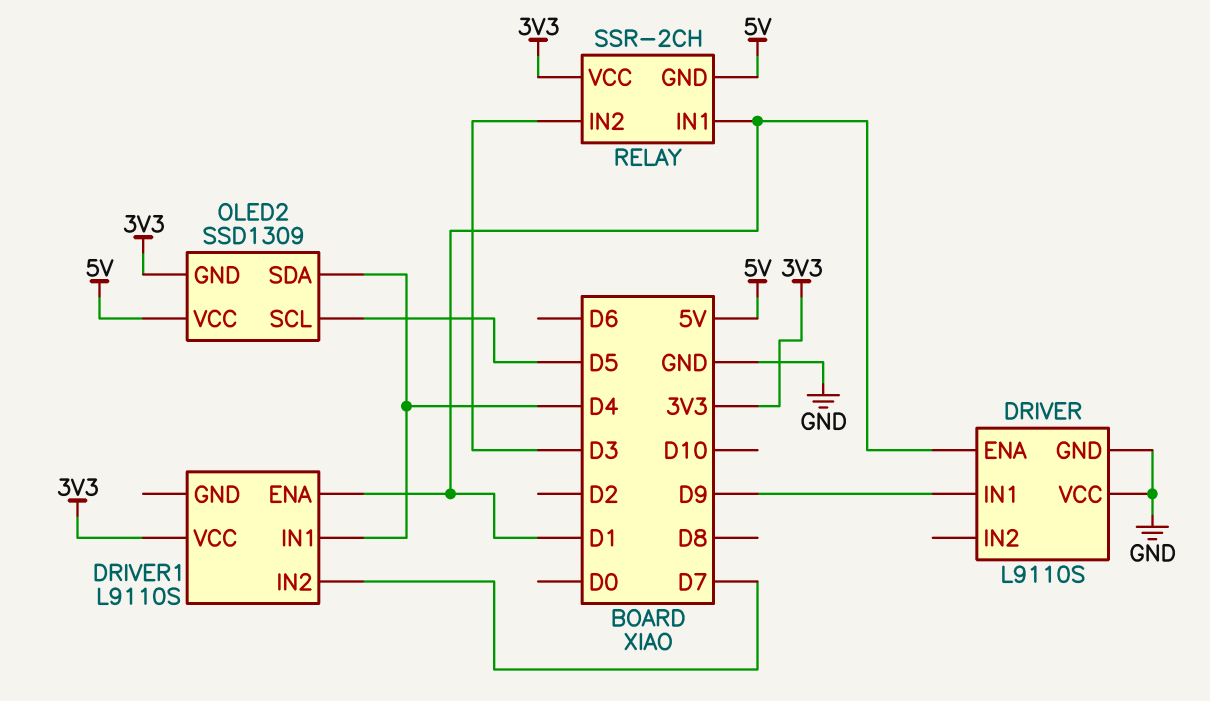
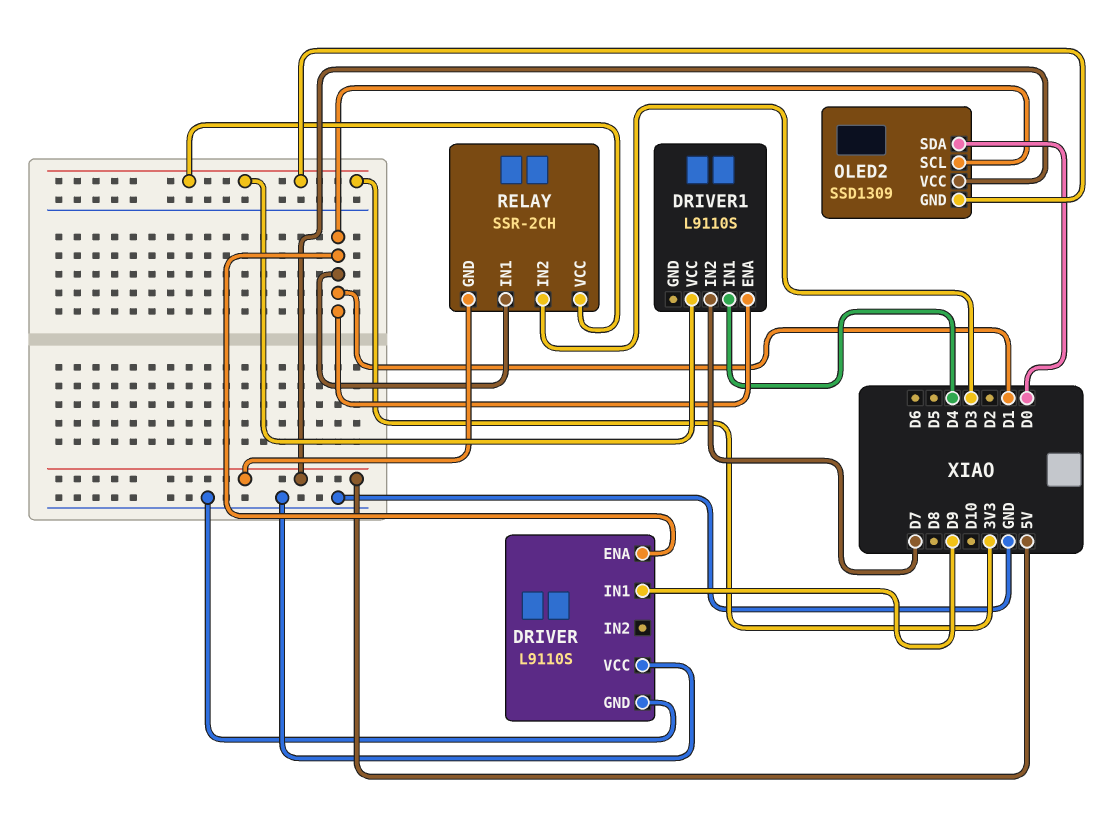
OLED2 pin SCL: D5 -> D1
OLED2 pin SDA: D4 -> D0

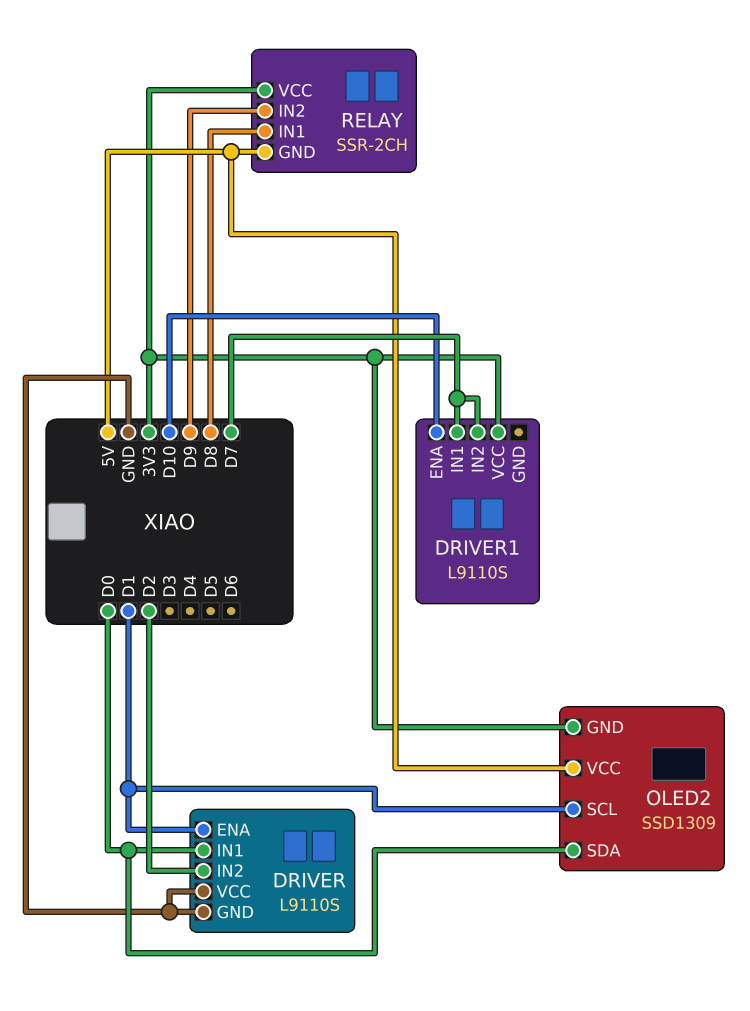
DRIVER pin IN1: D9 -> D0
DRIVER pin IN2: none -> D2
DRIVER1 pin ENA: D1 -> D10
DRIVER1 pin IN1: D4 -> D7
RELAY pin IN1: D1 -> D8
RELAY pin IN2: D3 -> D9

